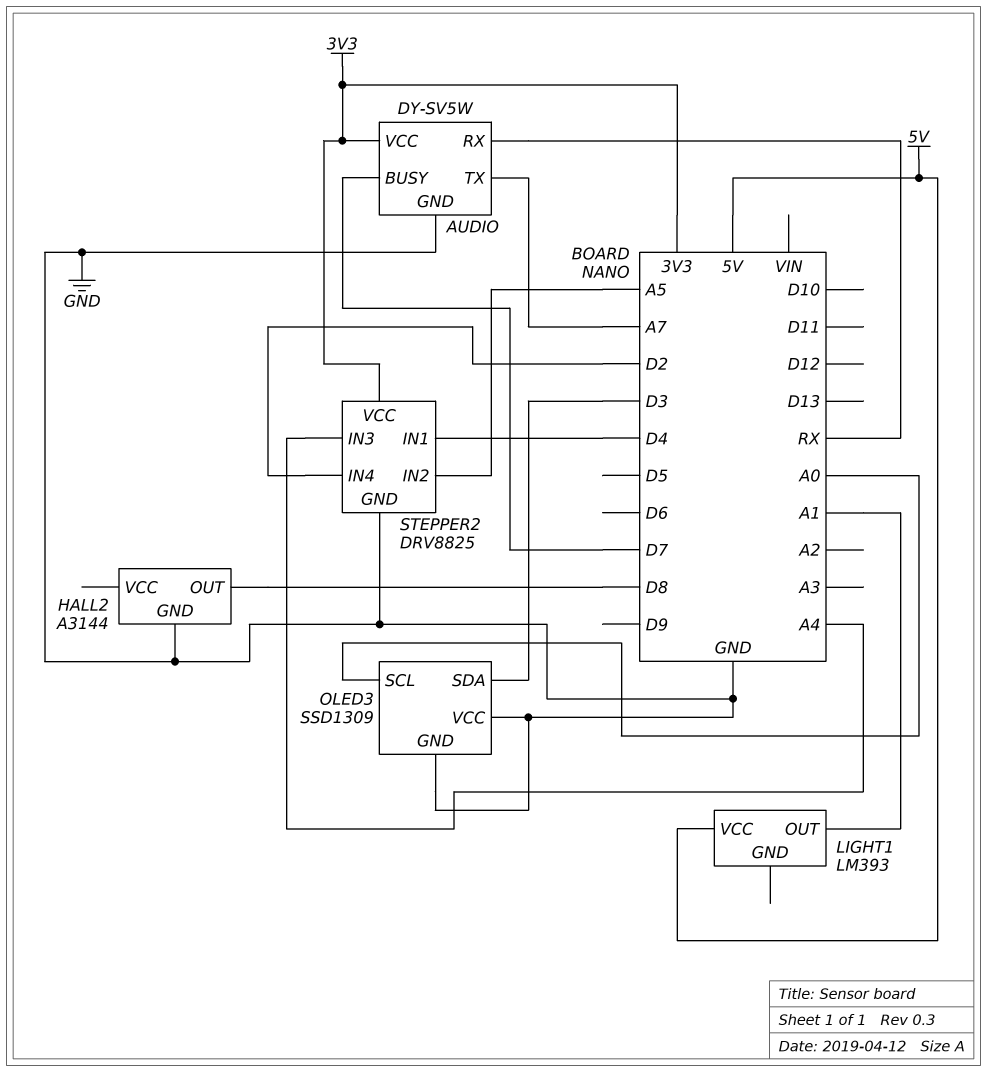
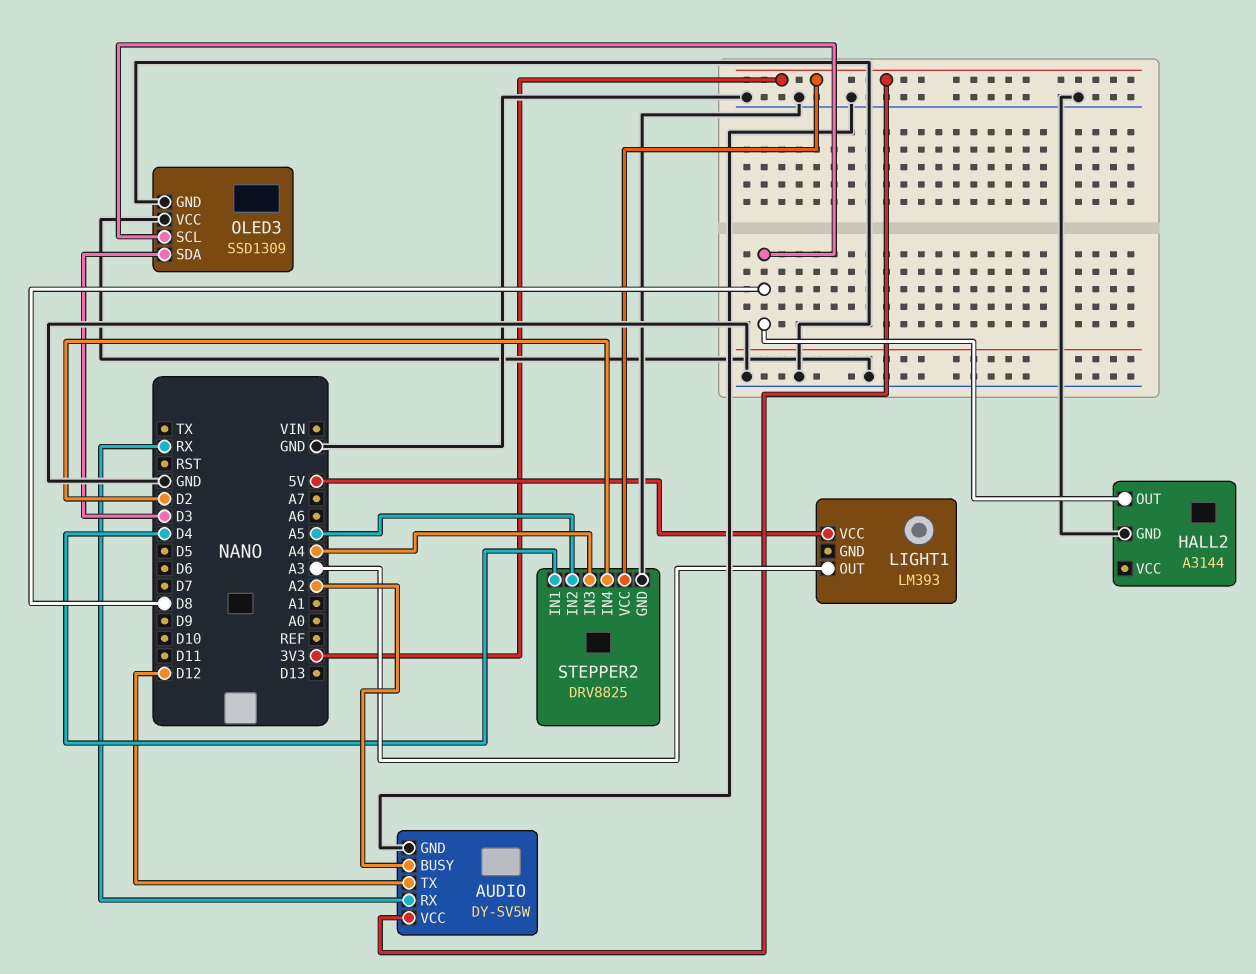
AUDIO pin BUSY: D7 -> A2
AUDIO pin TX: A7 -> D12
LIGHT1 pin OUT: A1 -> A3
OLED3 pin SCL: A0 -> D8

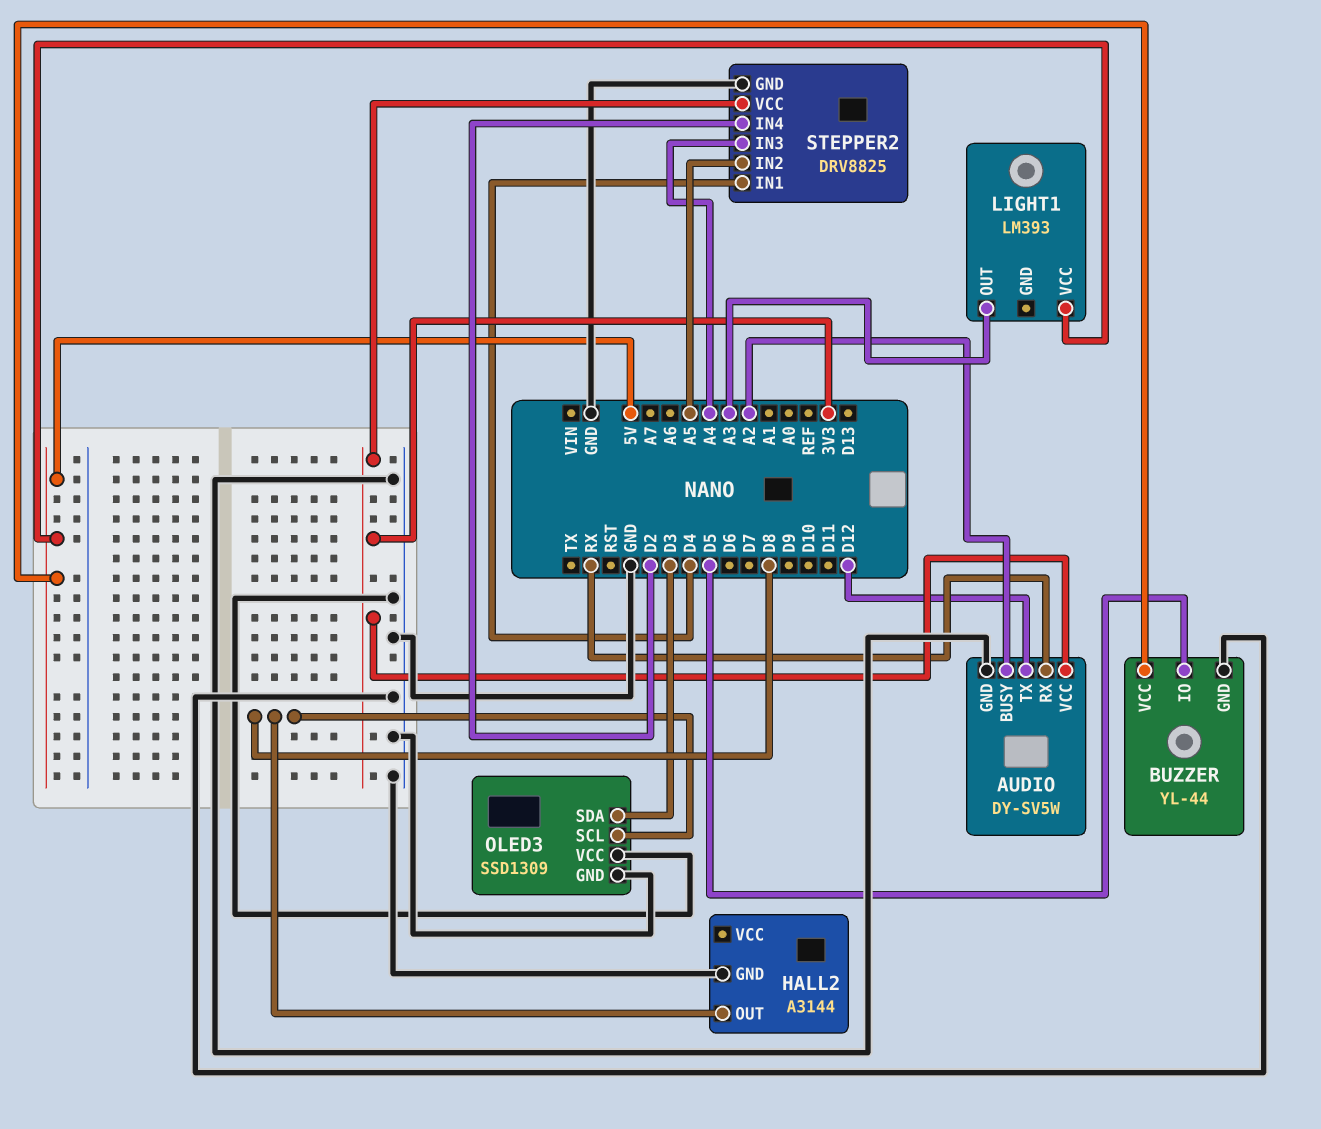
BUZZER: none -> YL-44
BUZZER pin GND: none -> GND
BUZZER pin IO: none -> D5
BUZZER pin VCC: none -> 5V

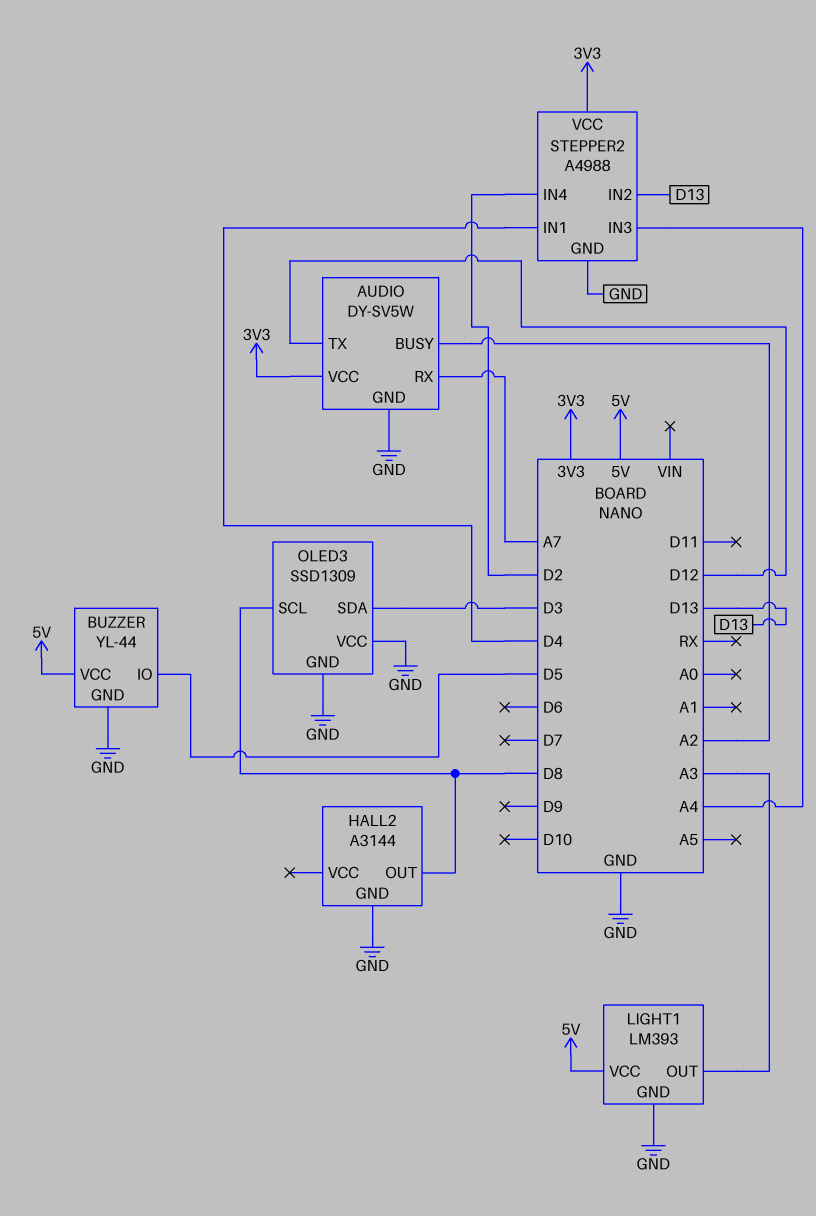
AUDIO pin RX: RX -> A7
LIGHT1 pin GND: none -> GND
STEPPER2: DRV8825 -> A4988
STEPPER2 pin IN2: A5 -> D13

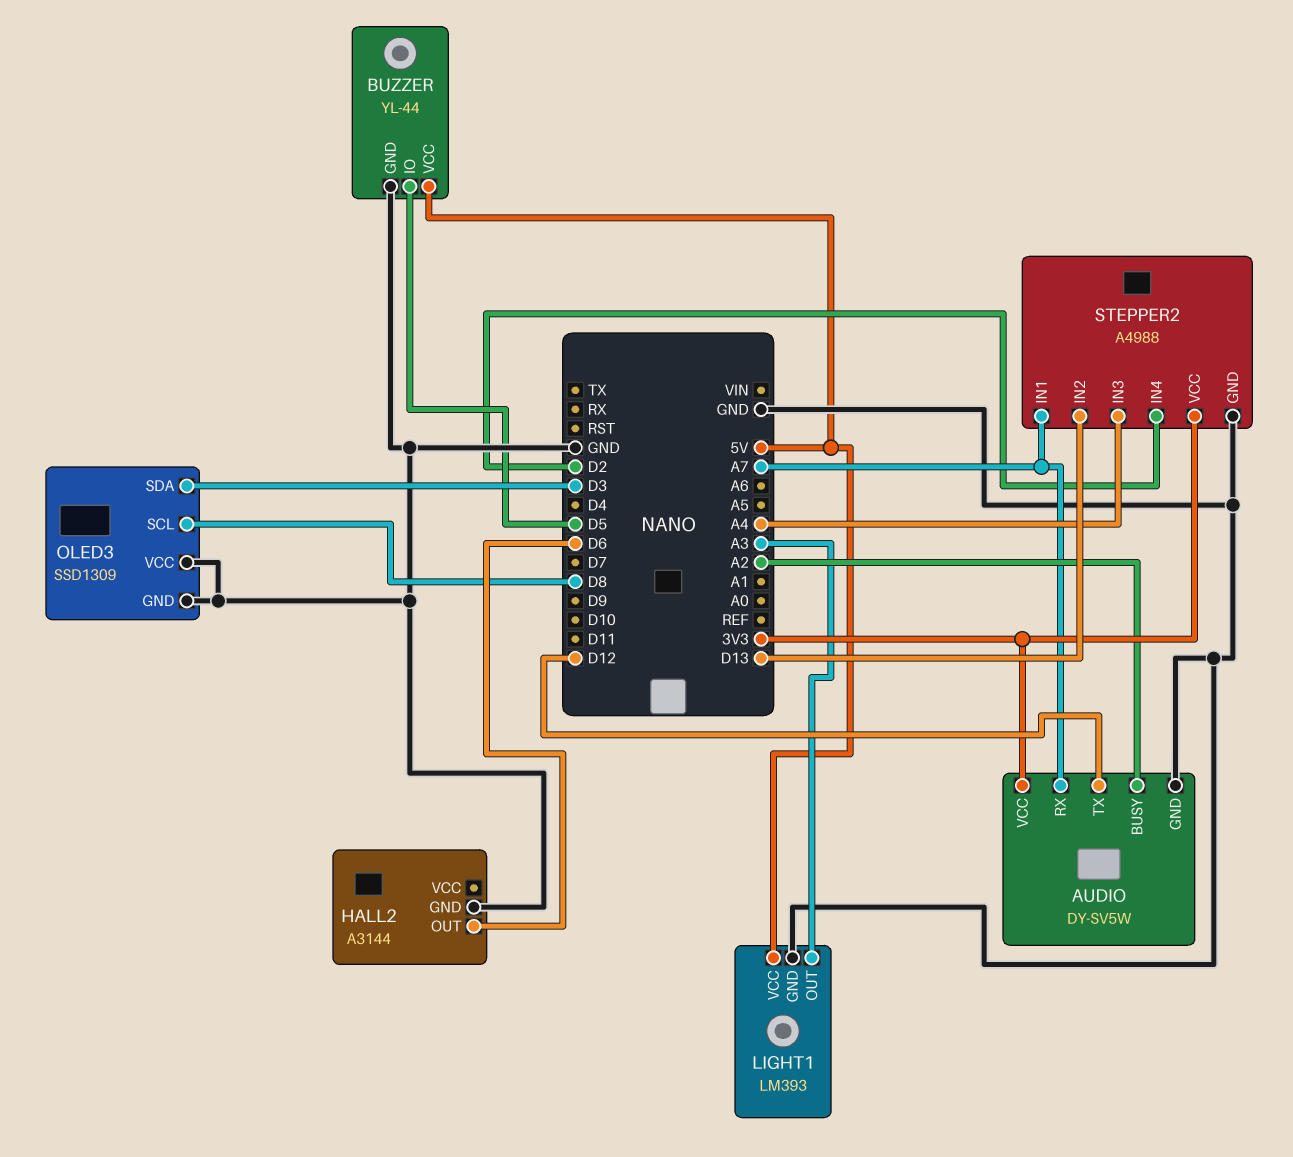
HALL2 pin OUT: D8 -> D6
STEPPER2 pin IN1: D4 -> A7

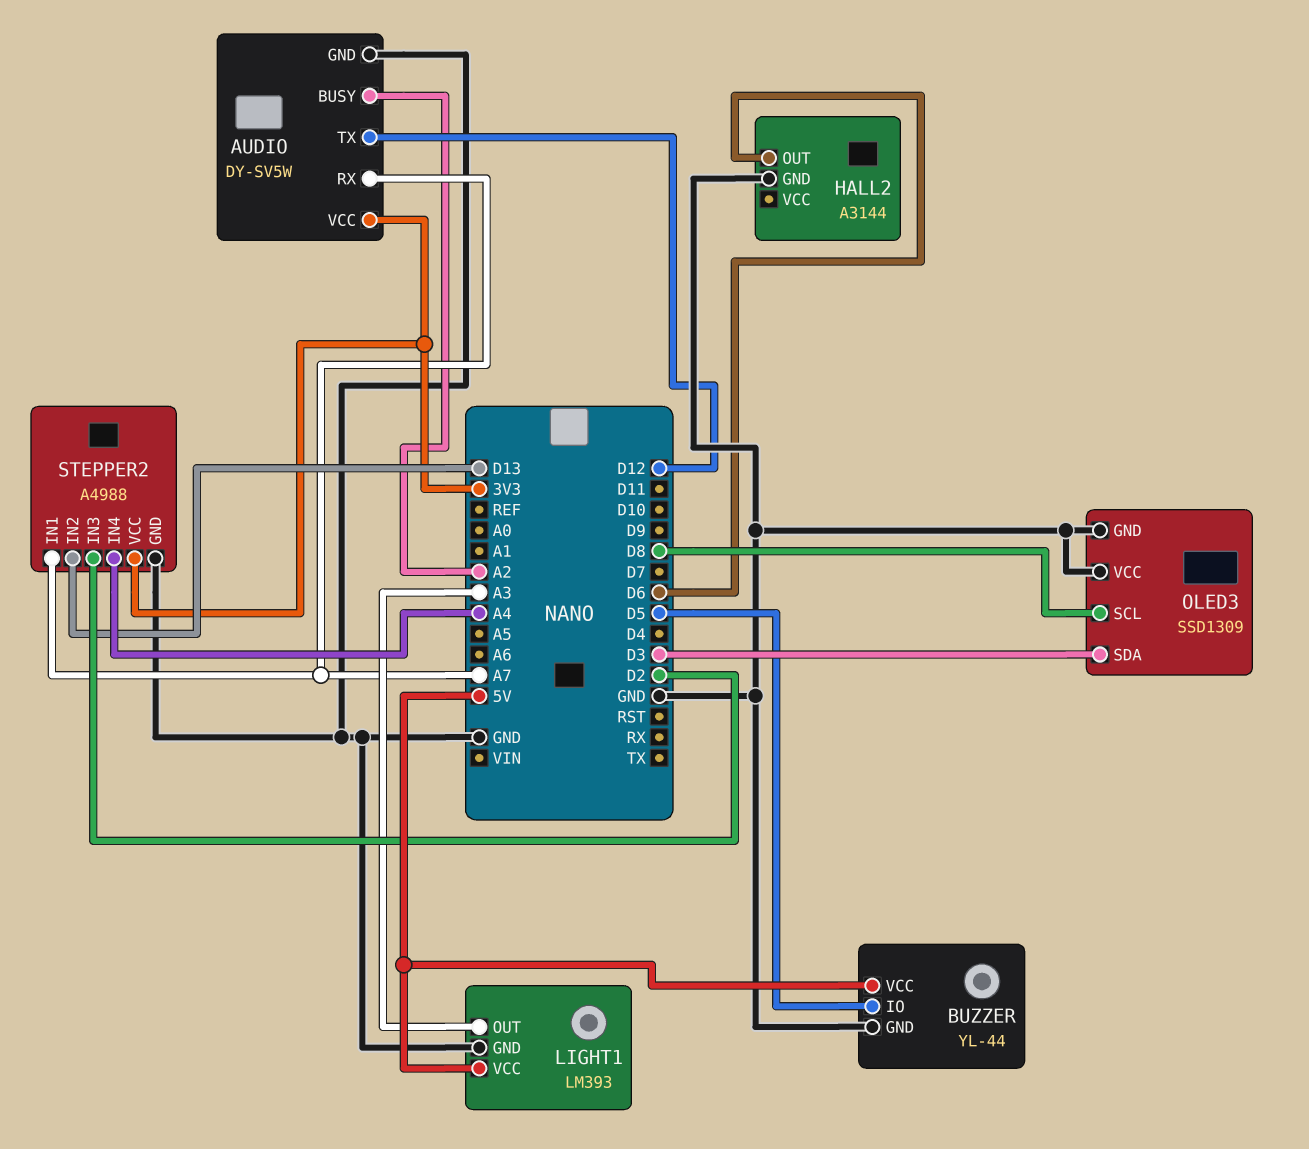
STEPPER2 pin IN3: A4 -> D2
STEPPER2 pin IN4: D2 -> A4

